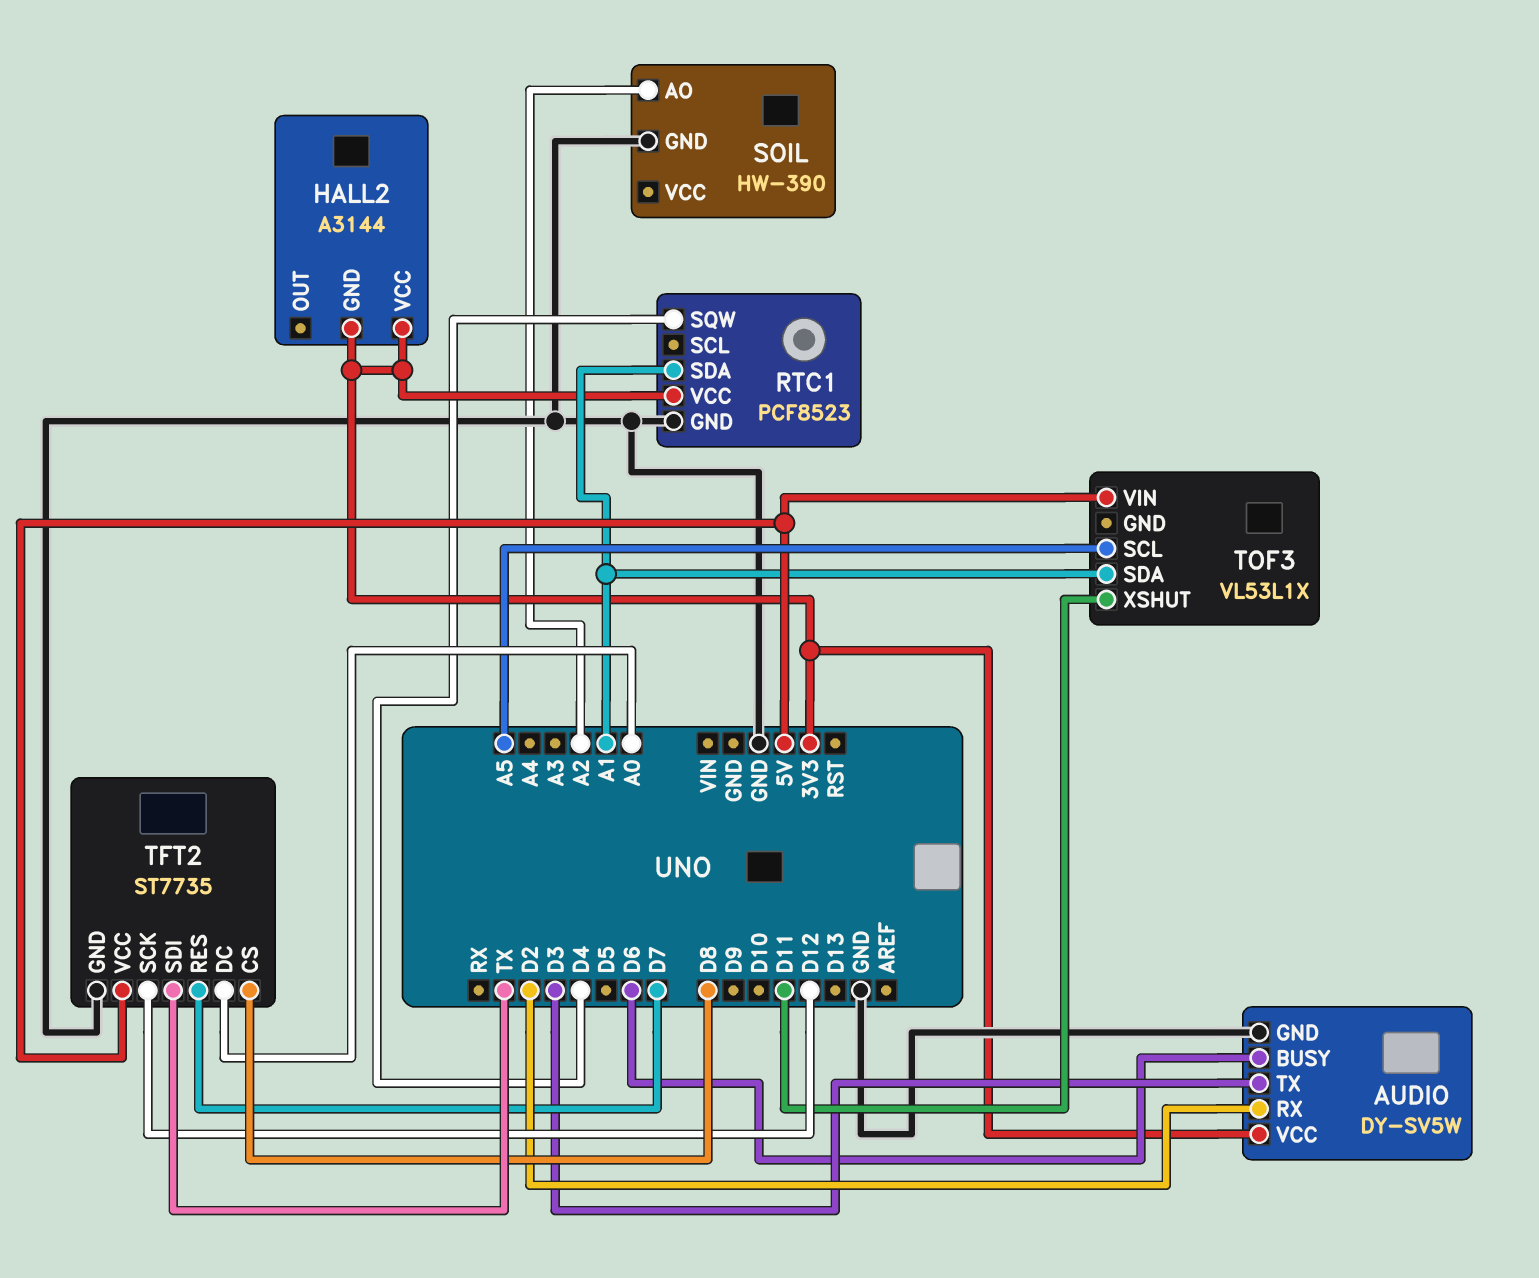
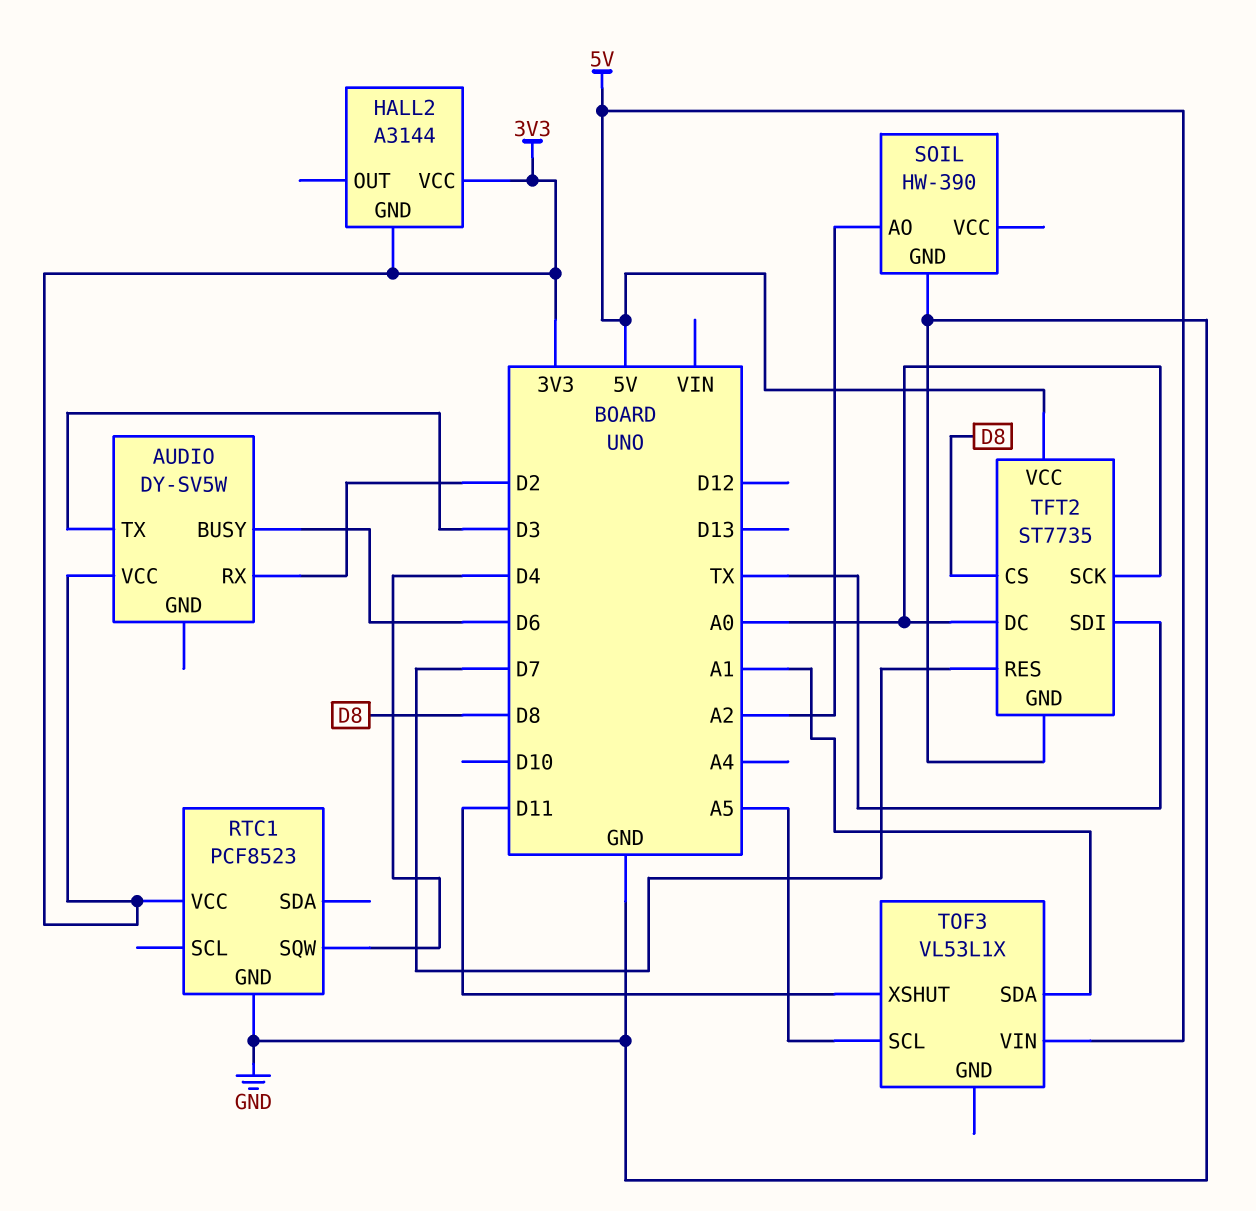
AUDIO pin GND: GND -> none
RTC1 pin SDA: A1 -> none
TFT2 pin SCK: D12 -> A0

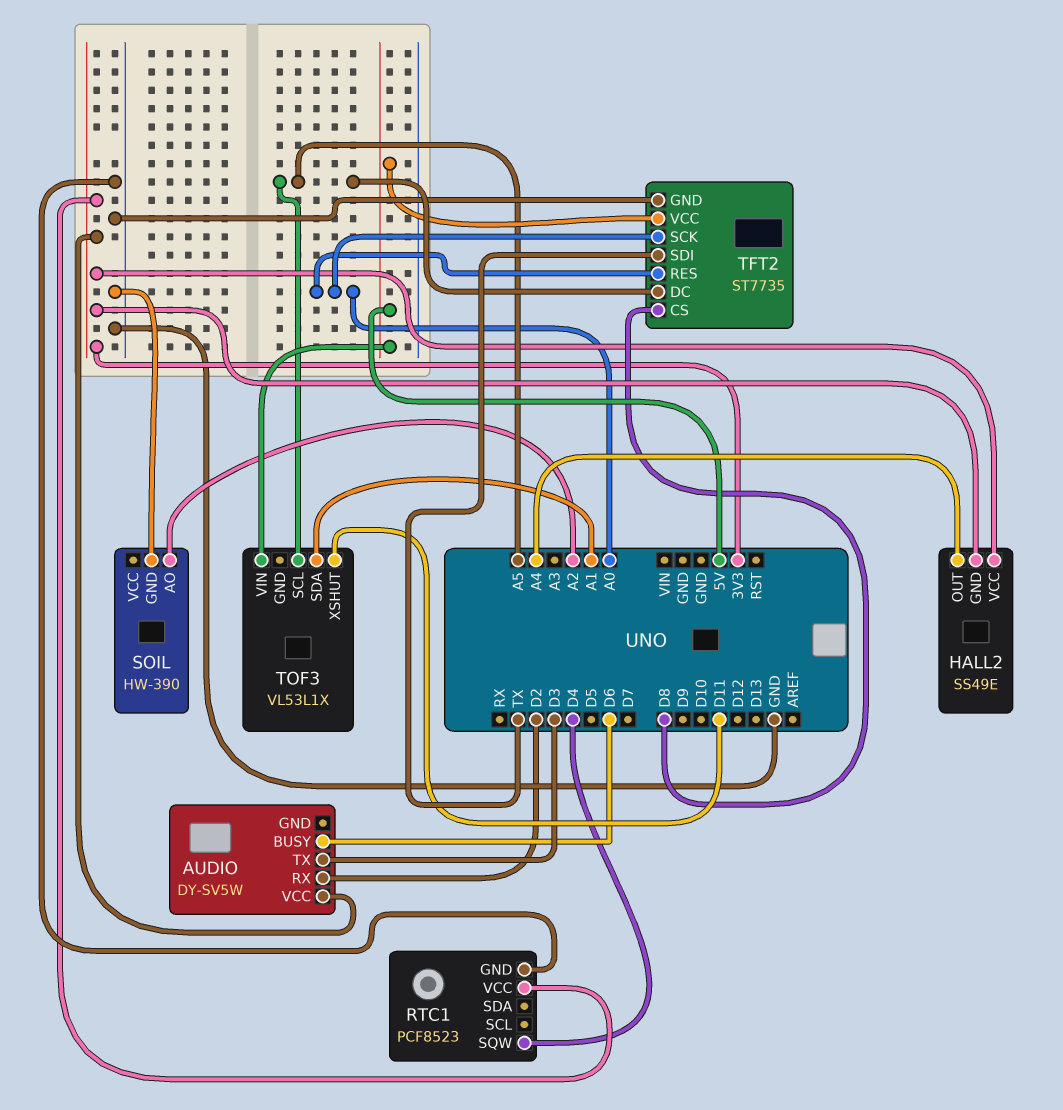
HALL2: A3144 -> SS49E
HALL2 pin OUT: none -> A4
TFT2 pin DC: A0 -> A5
TFT2 pin RES: D7 -> A0

